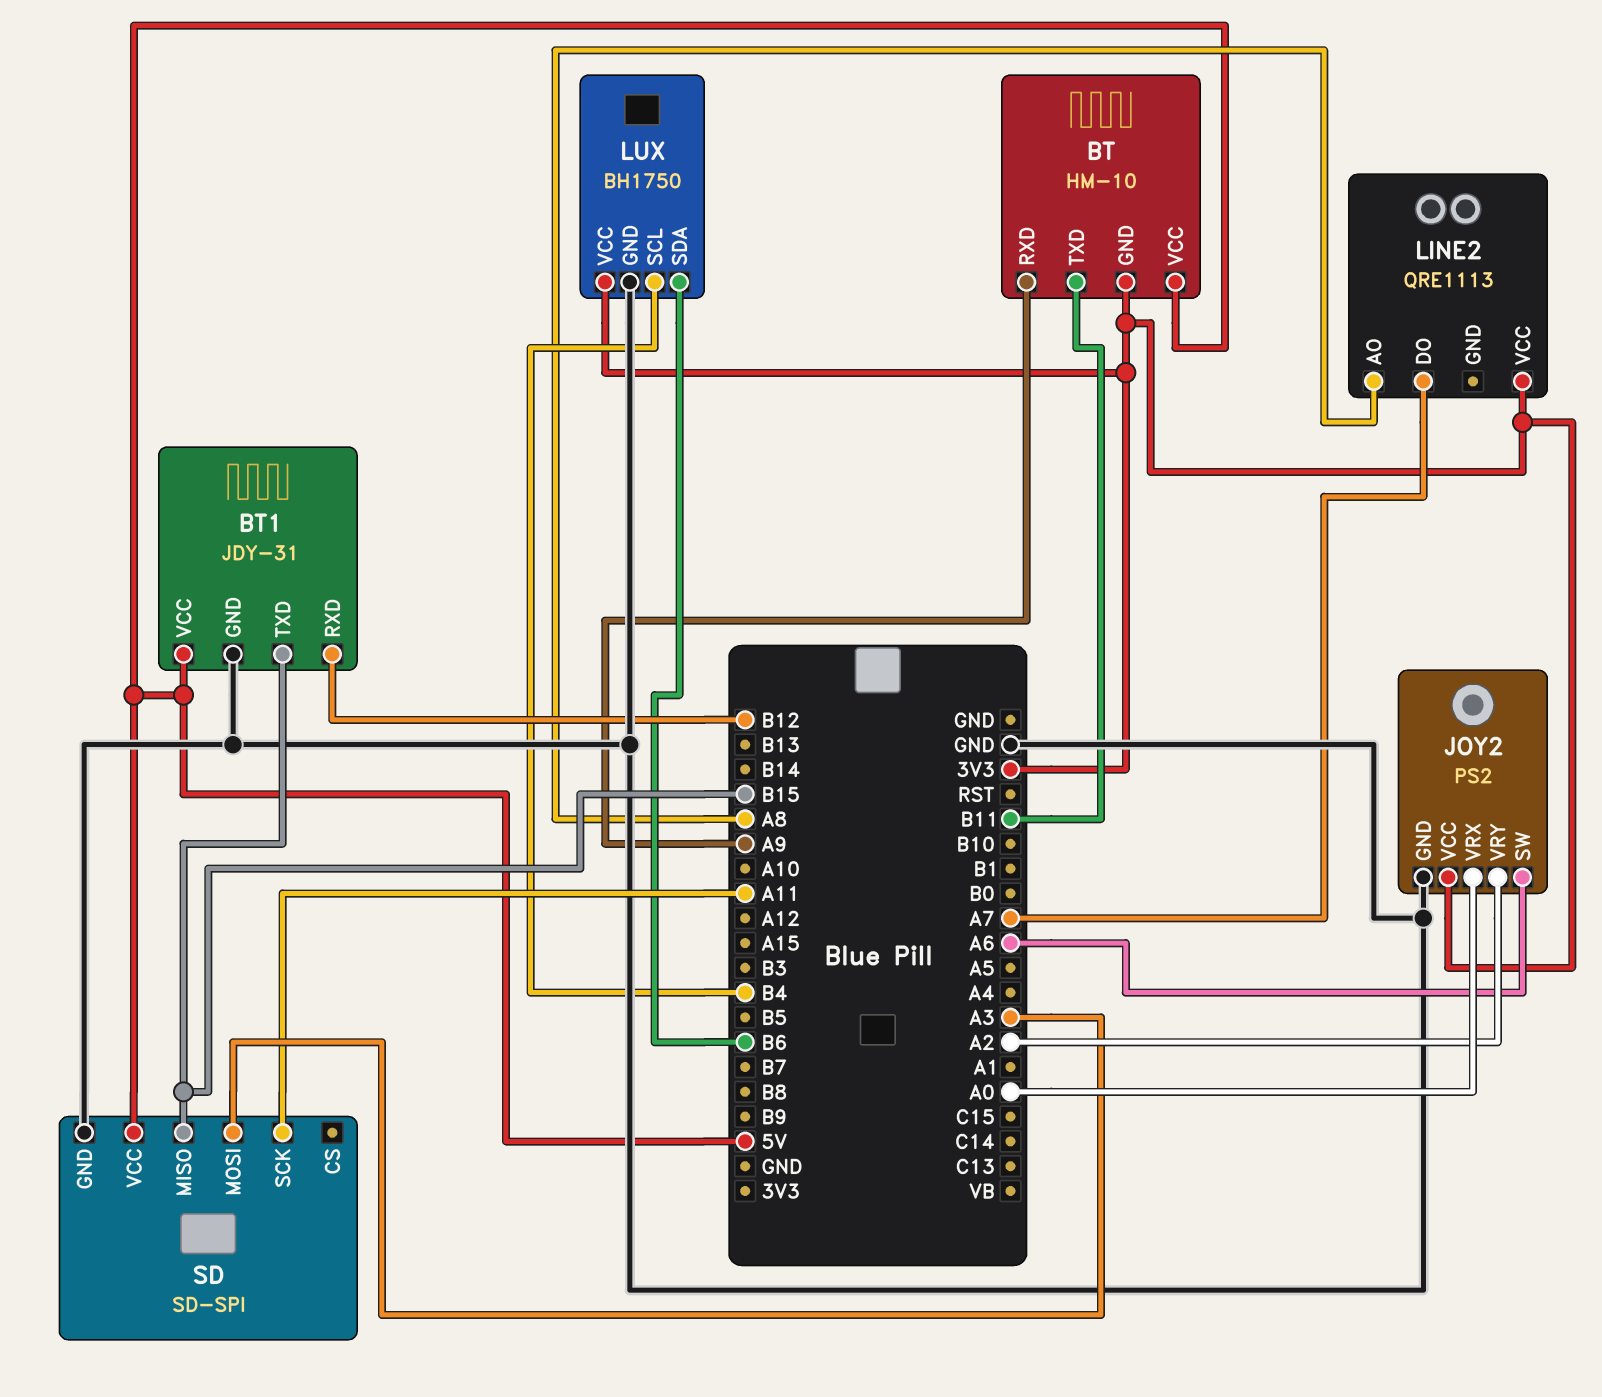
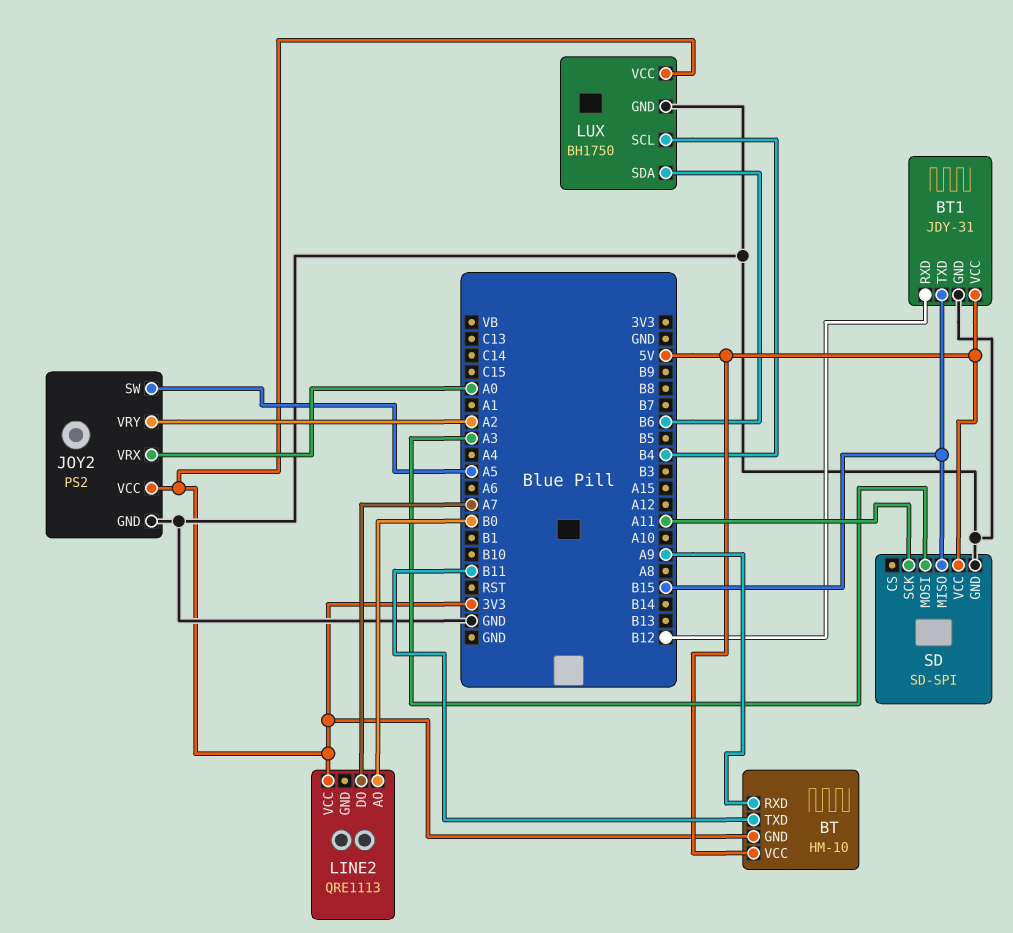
JOY2 pin SW: A6 -> A5
LINE2 pin AO: A8 -> B0

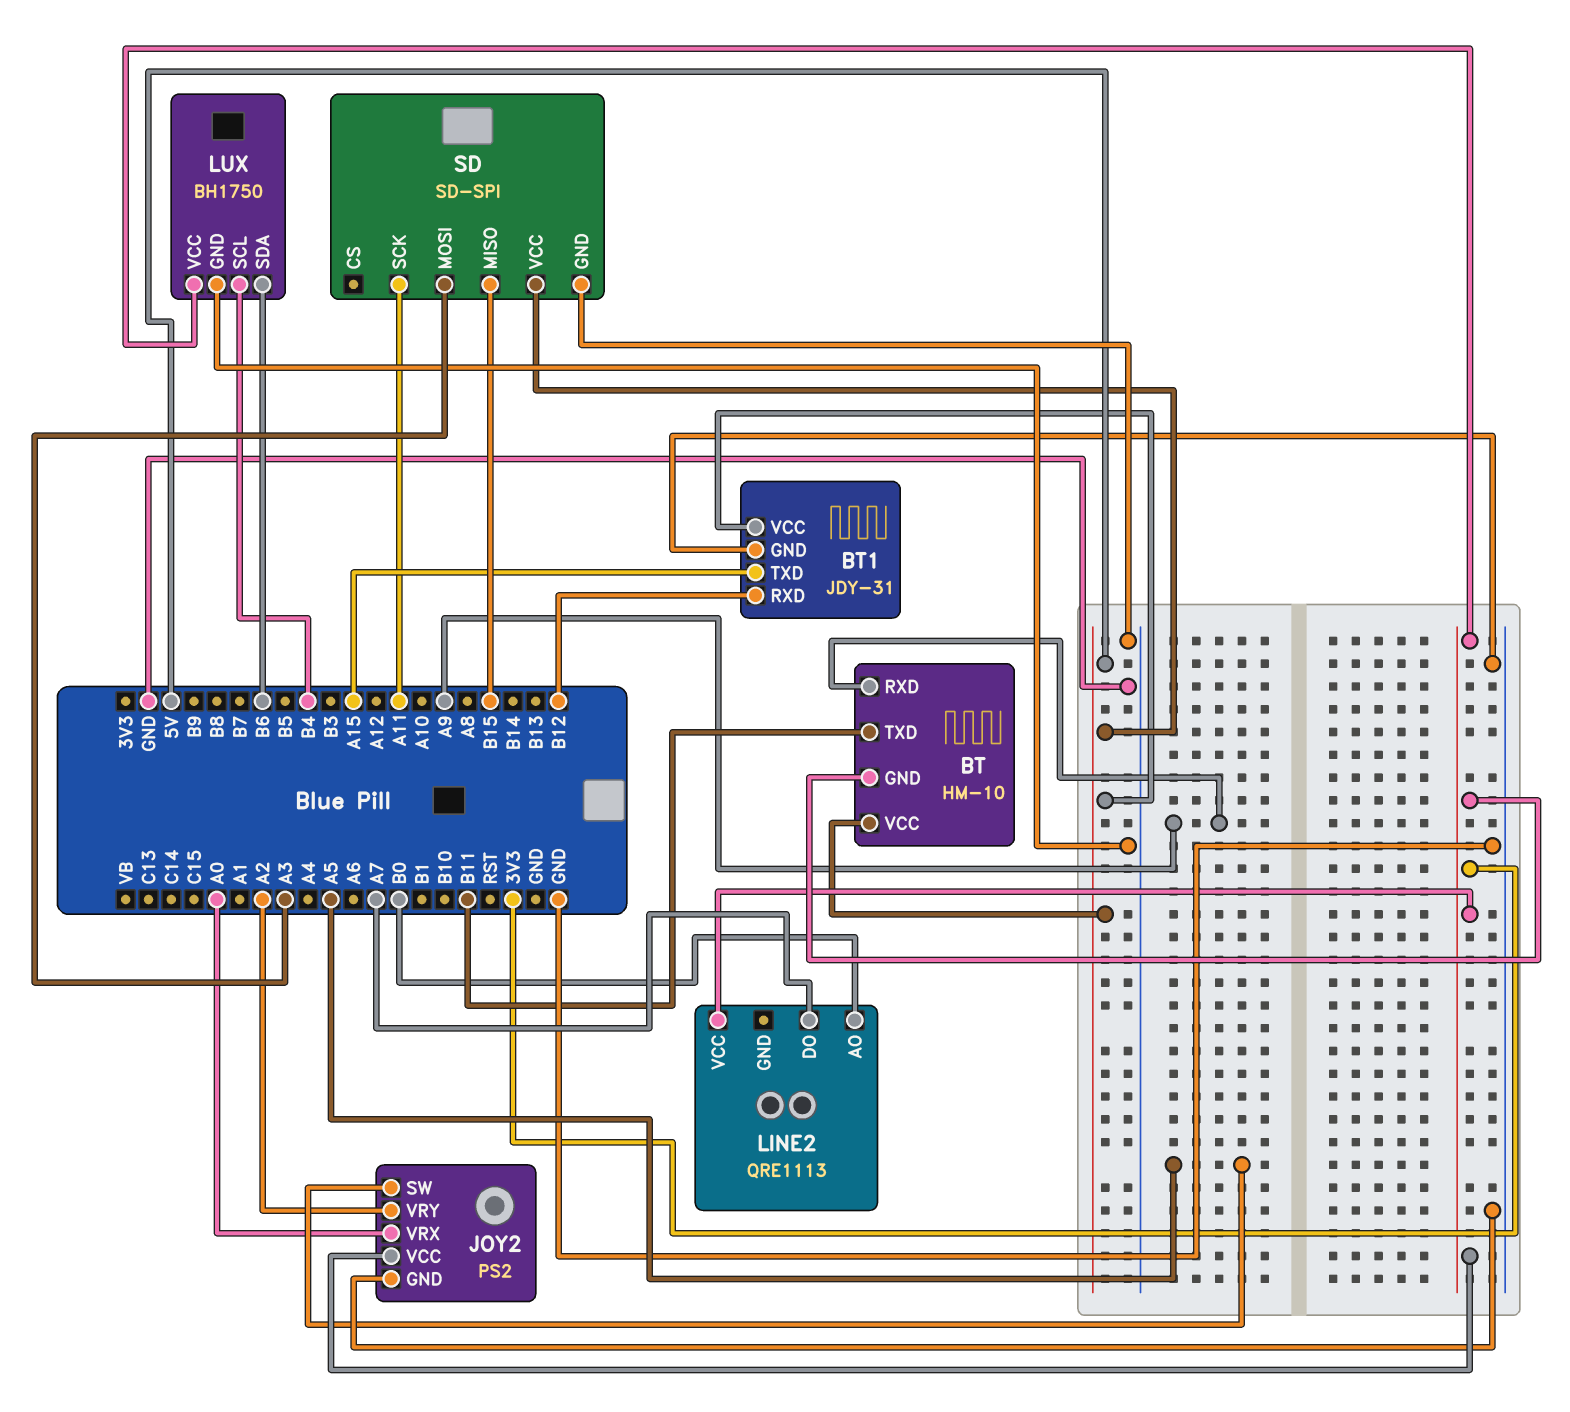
BT1 pin TXD: B15 -> A15

